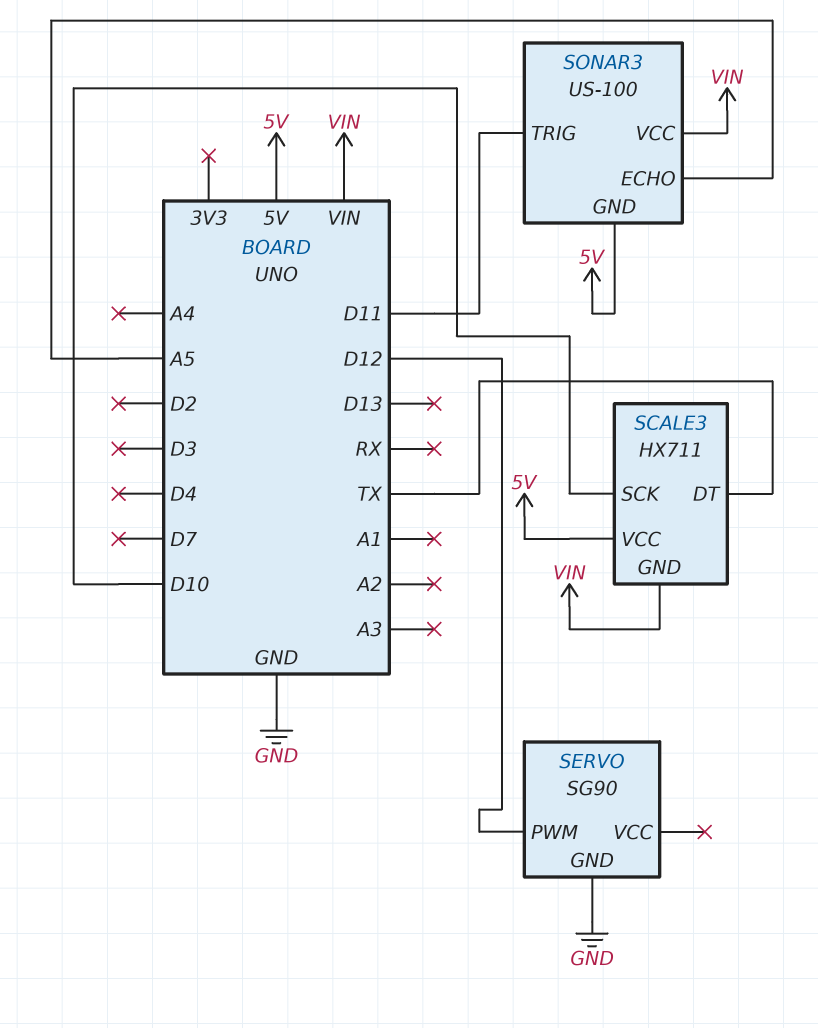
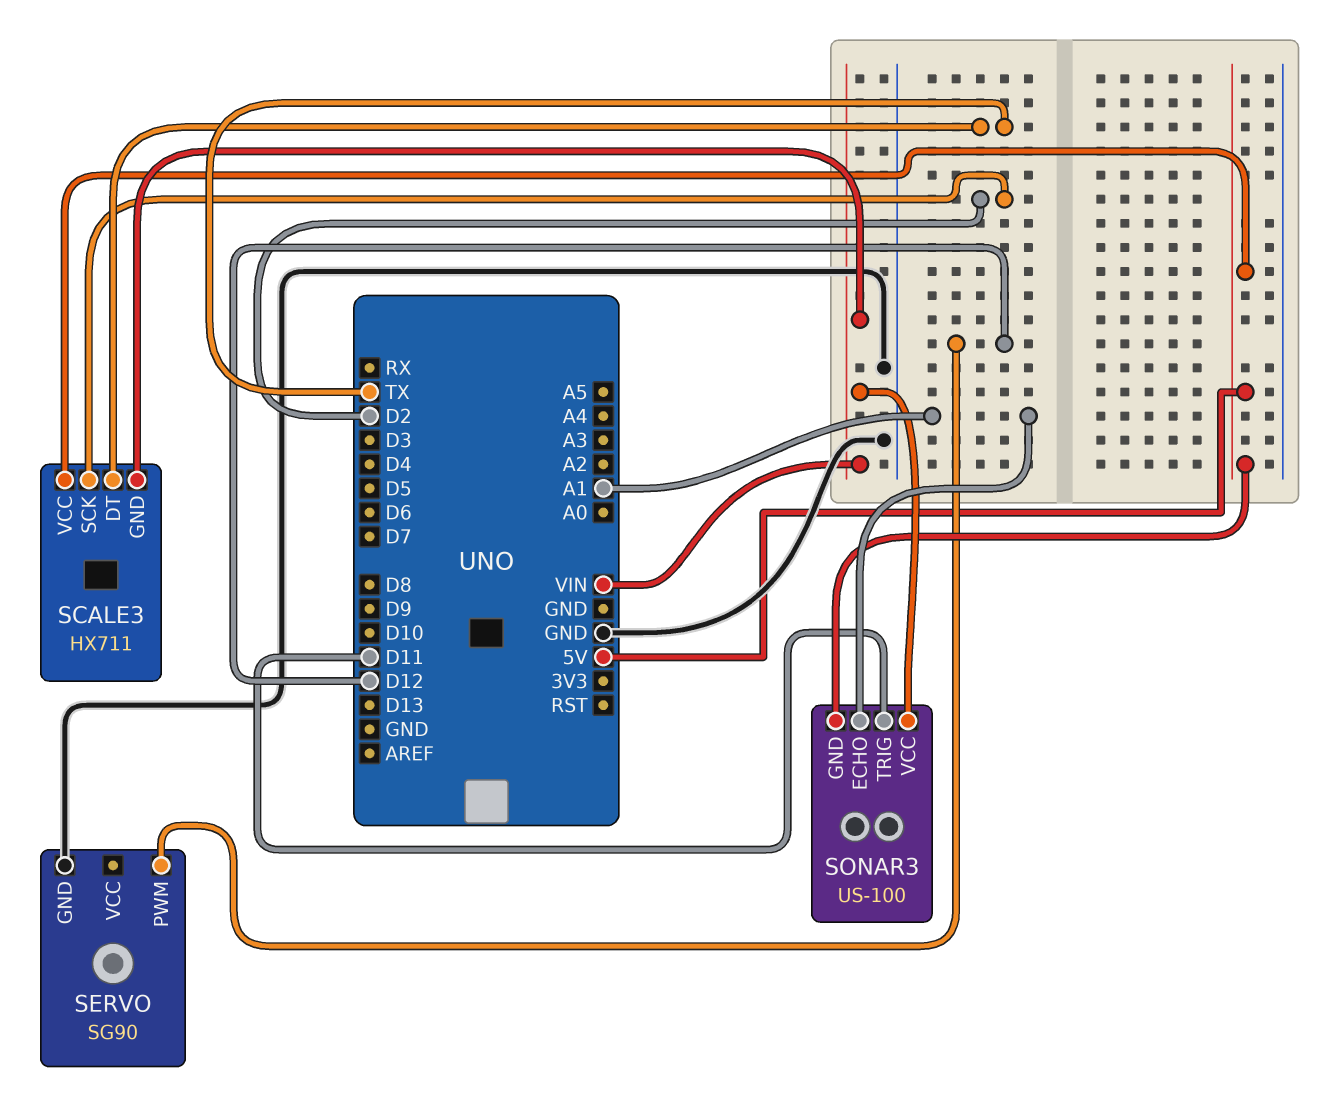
SCALE3 pin SCK: D10 -> D2
SONAR3 pin ECHO: A5 -> A1

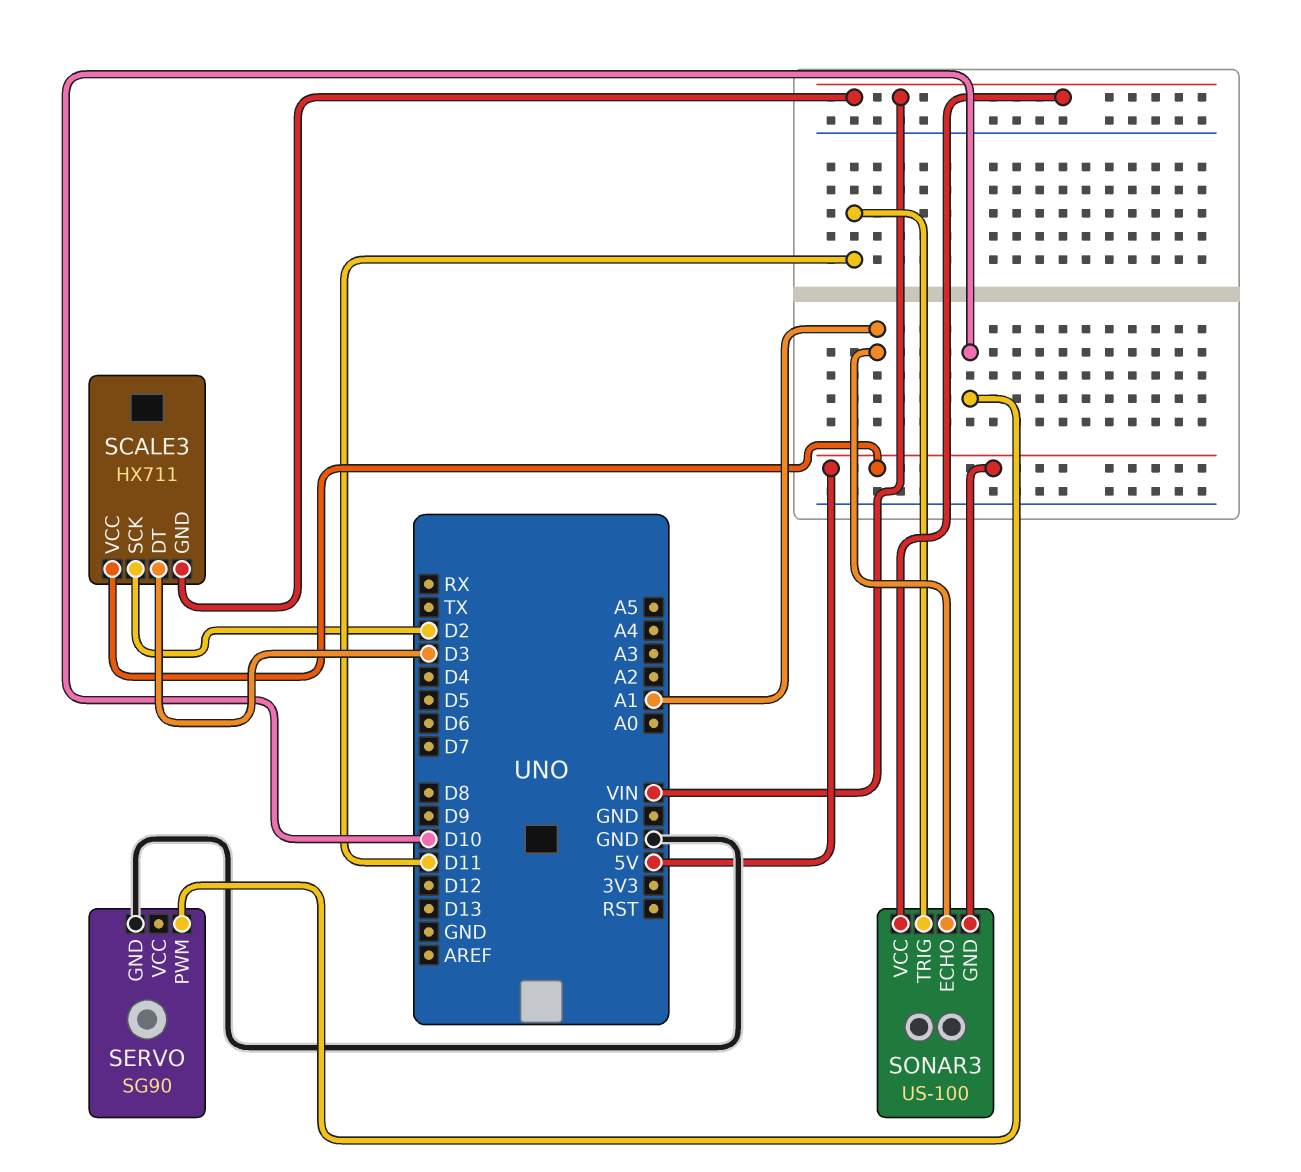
SCALE3 pin DT: TX -> D3
SERVO pin PWM: D12 -> D10

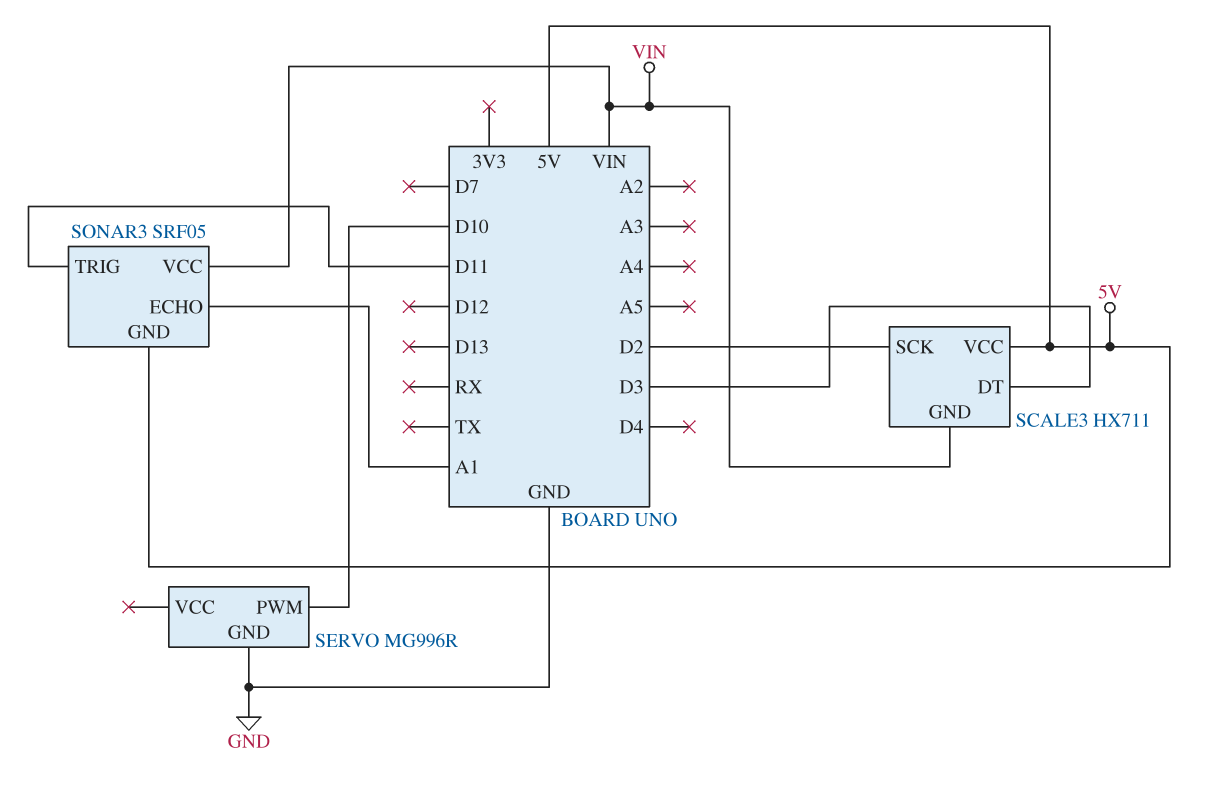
SERVO: SG90 -> MG996R
SONAR3: US-100 -> SRF05

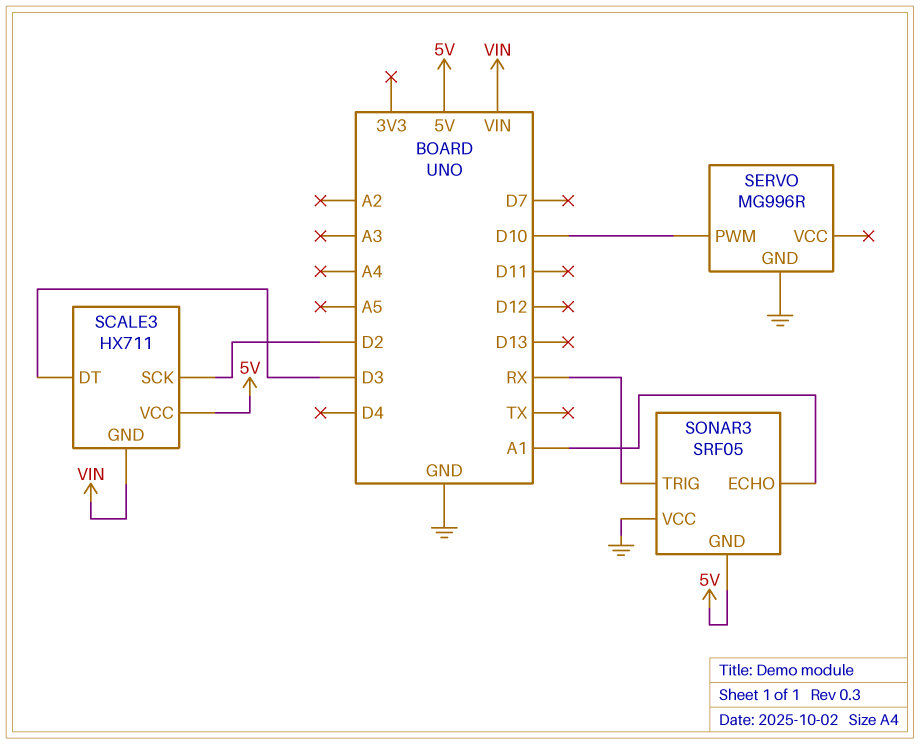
SONAR3 pin TRIG: D11 -> RX
SONAR3 pin VCC: VIN -> GND

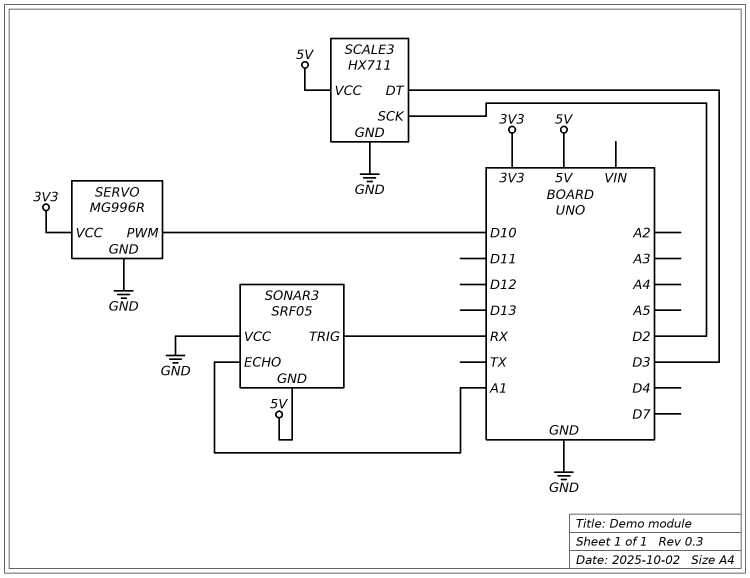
SCALE3 pin GND: VIN -> GND
SERVO pin VCC: none -> 3V3

